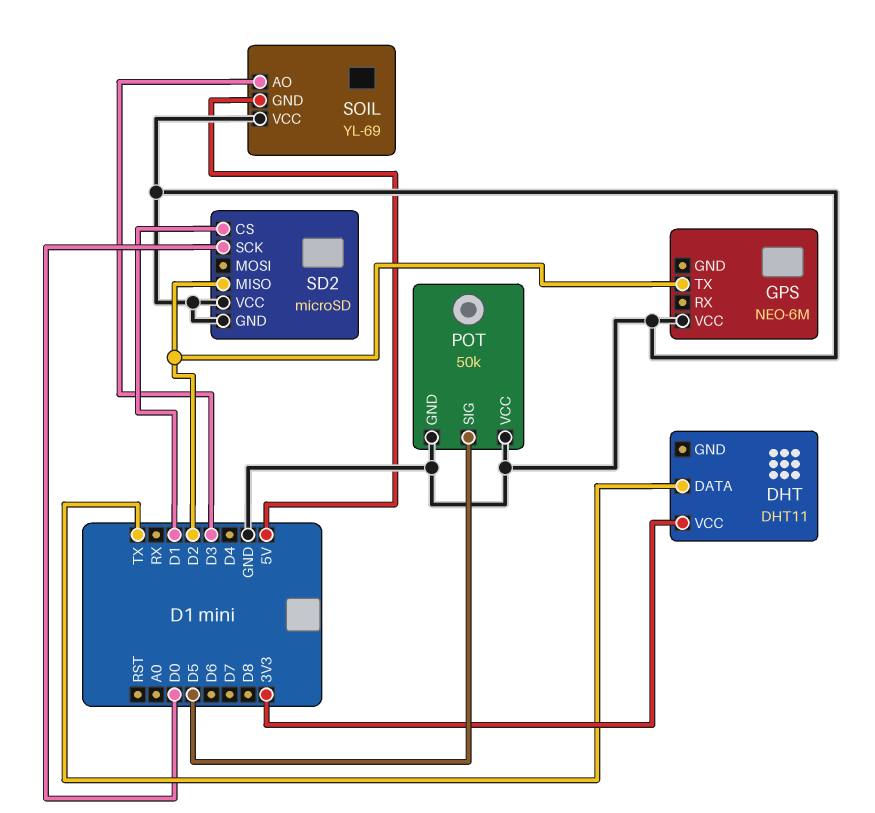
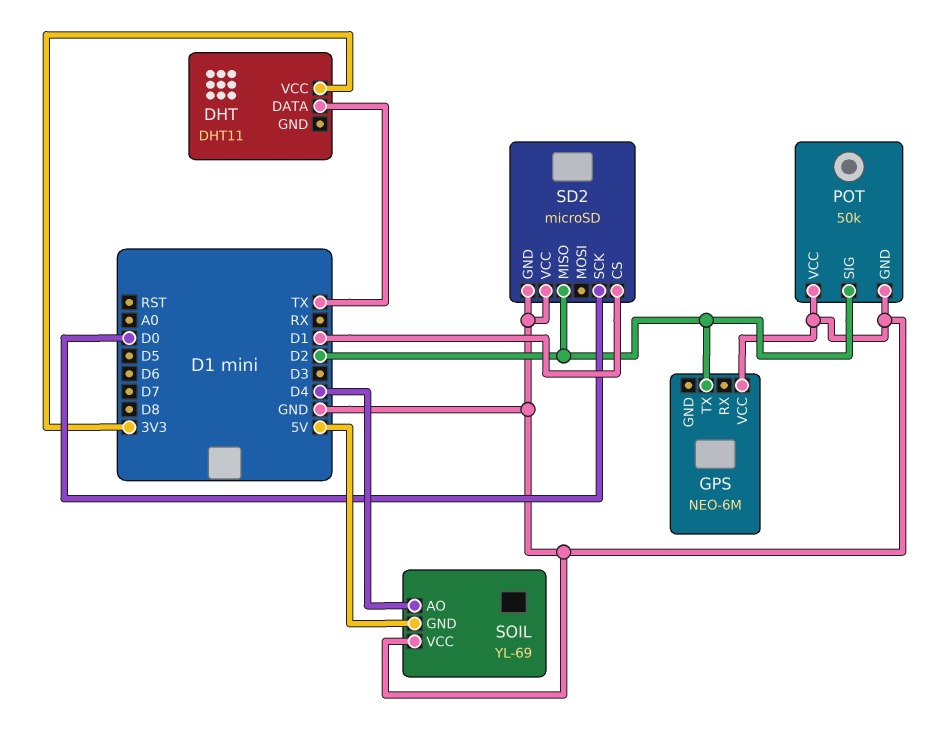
POT pin SIG: D5 -> D2
SOIL pin AO: D3 -> D4

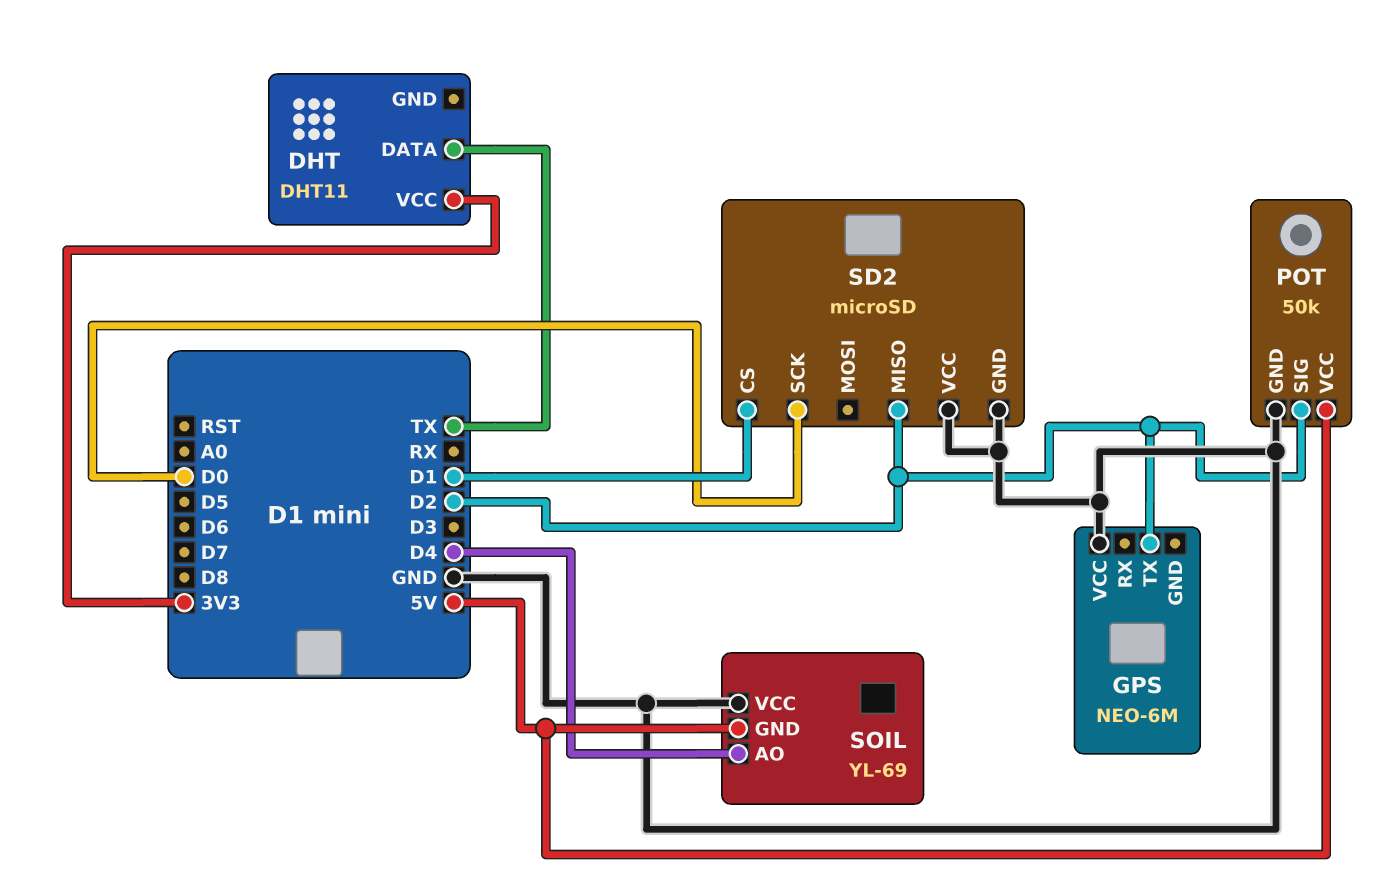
POT pin VCC: GND -> 5V

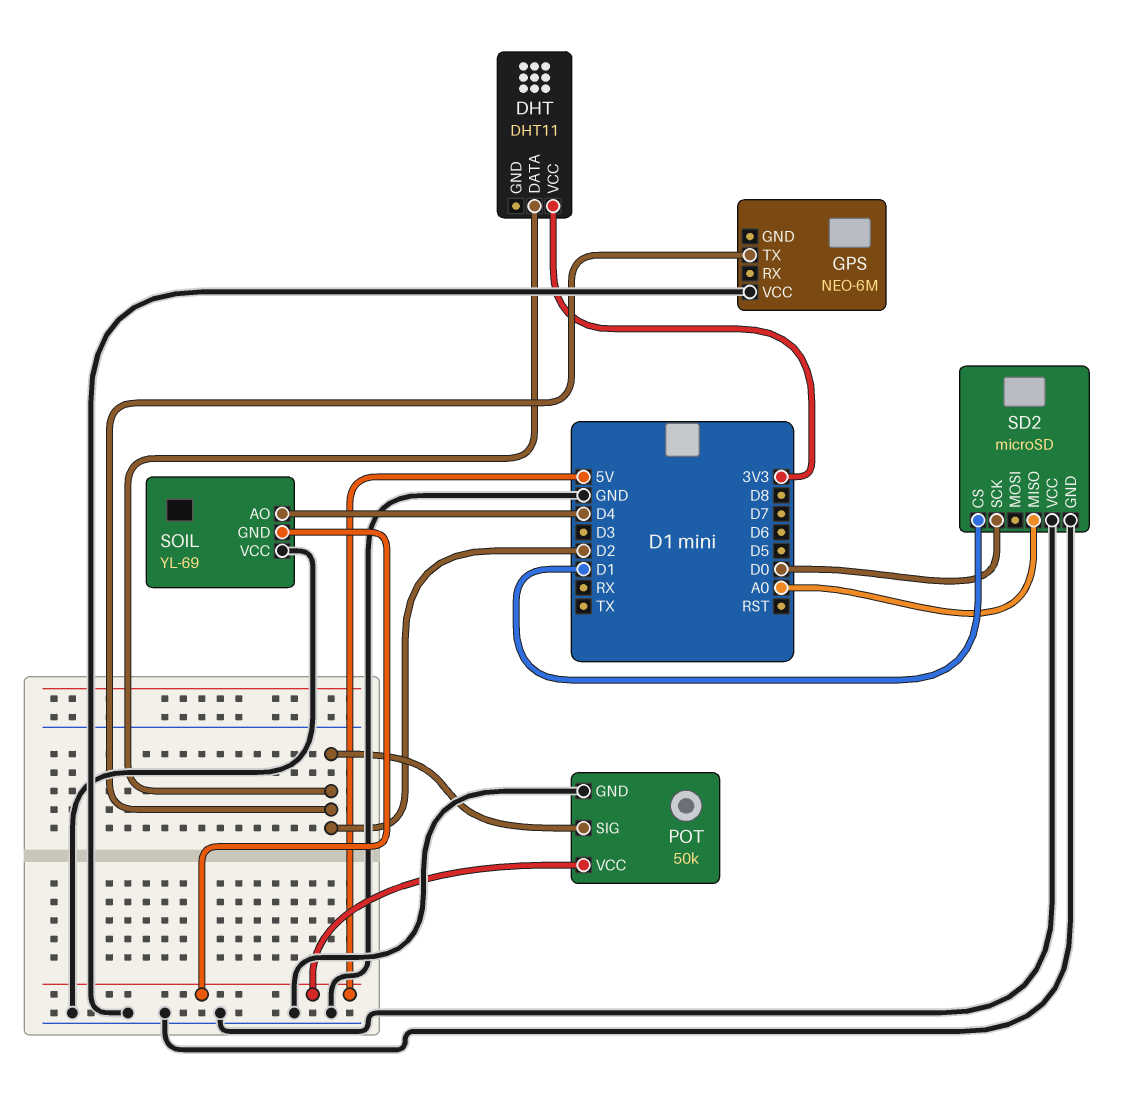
DHT pin DATA: TX -> D2
SD2 pin MISO: D2 -> A0

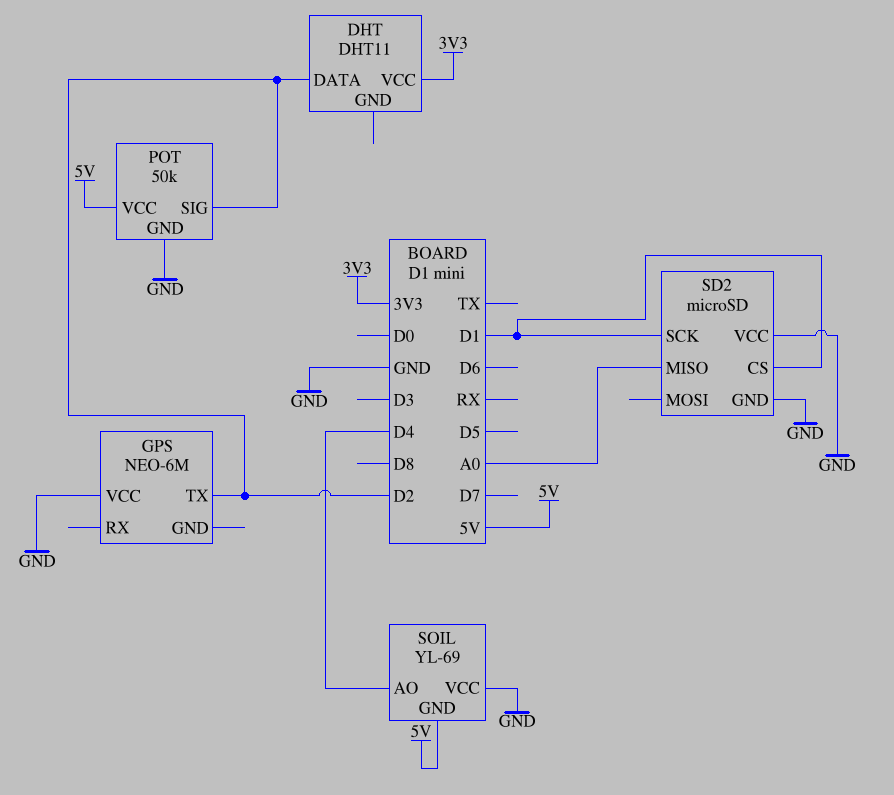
SD2 pin SCK: D0 -> D1

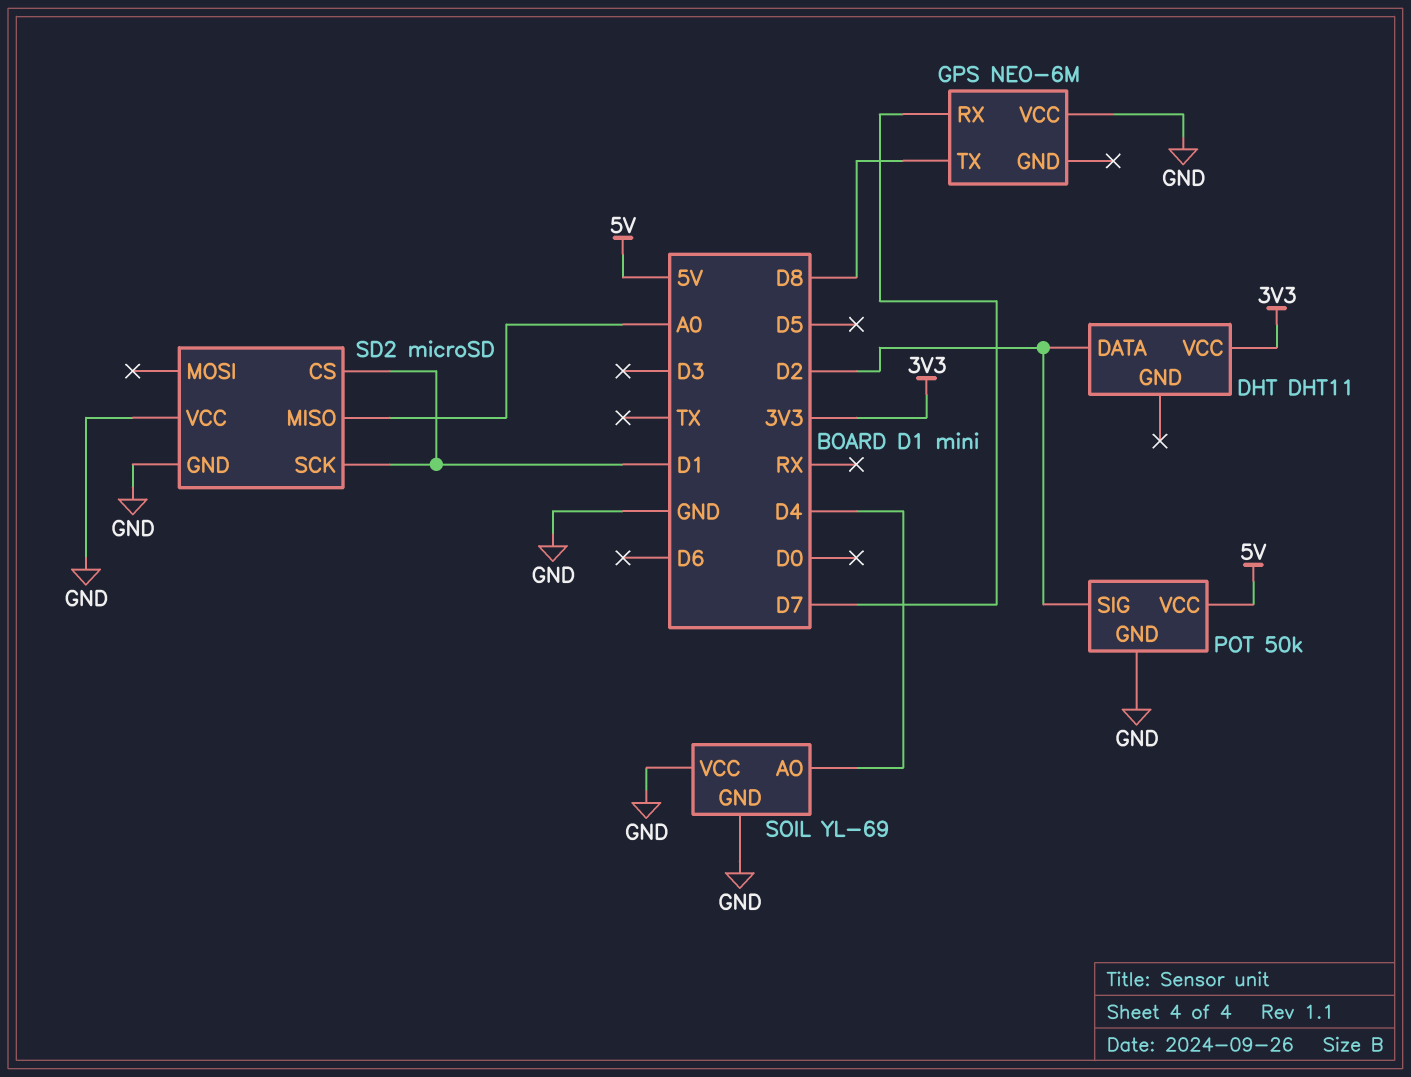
GPS pin RX: none -> D7
GPS pin TX: D2 -> D8
SOIL pin GND: 5V -> GND

